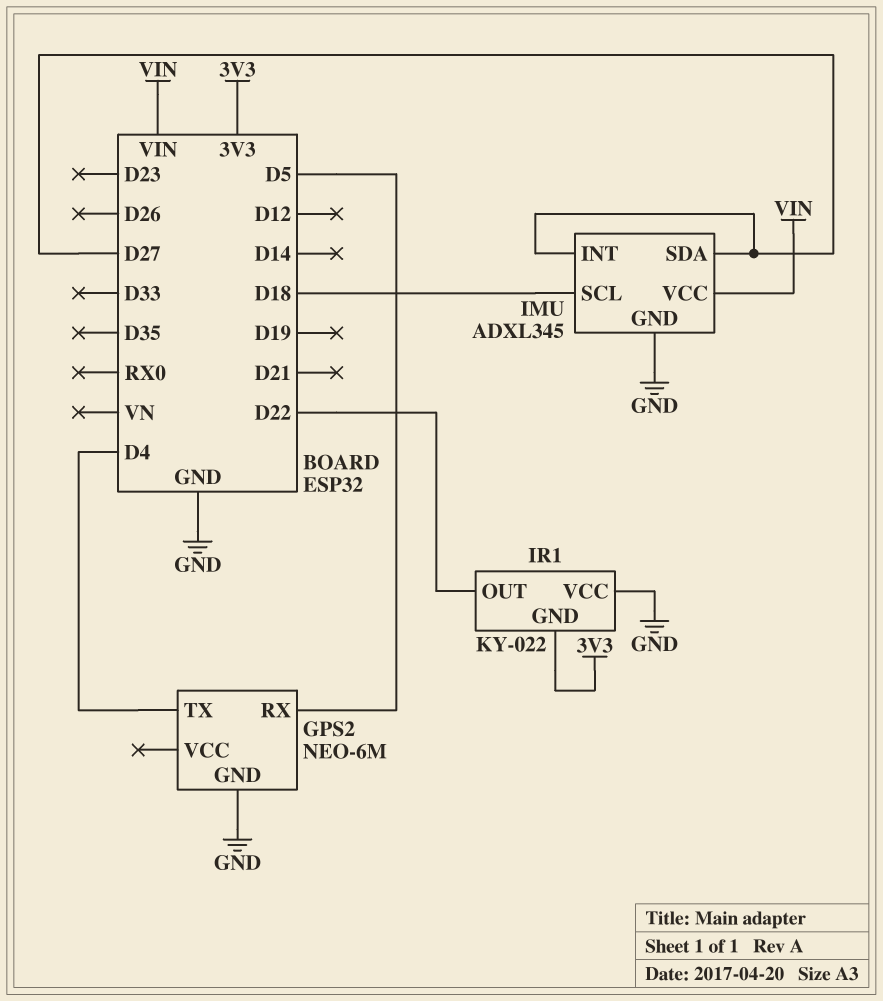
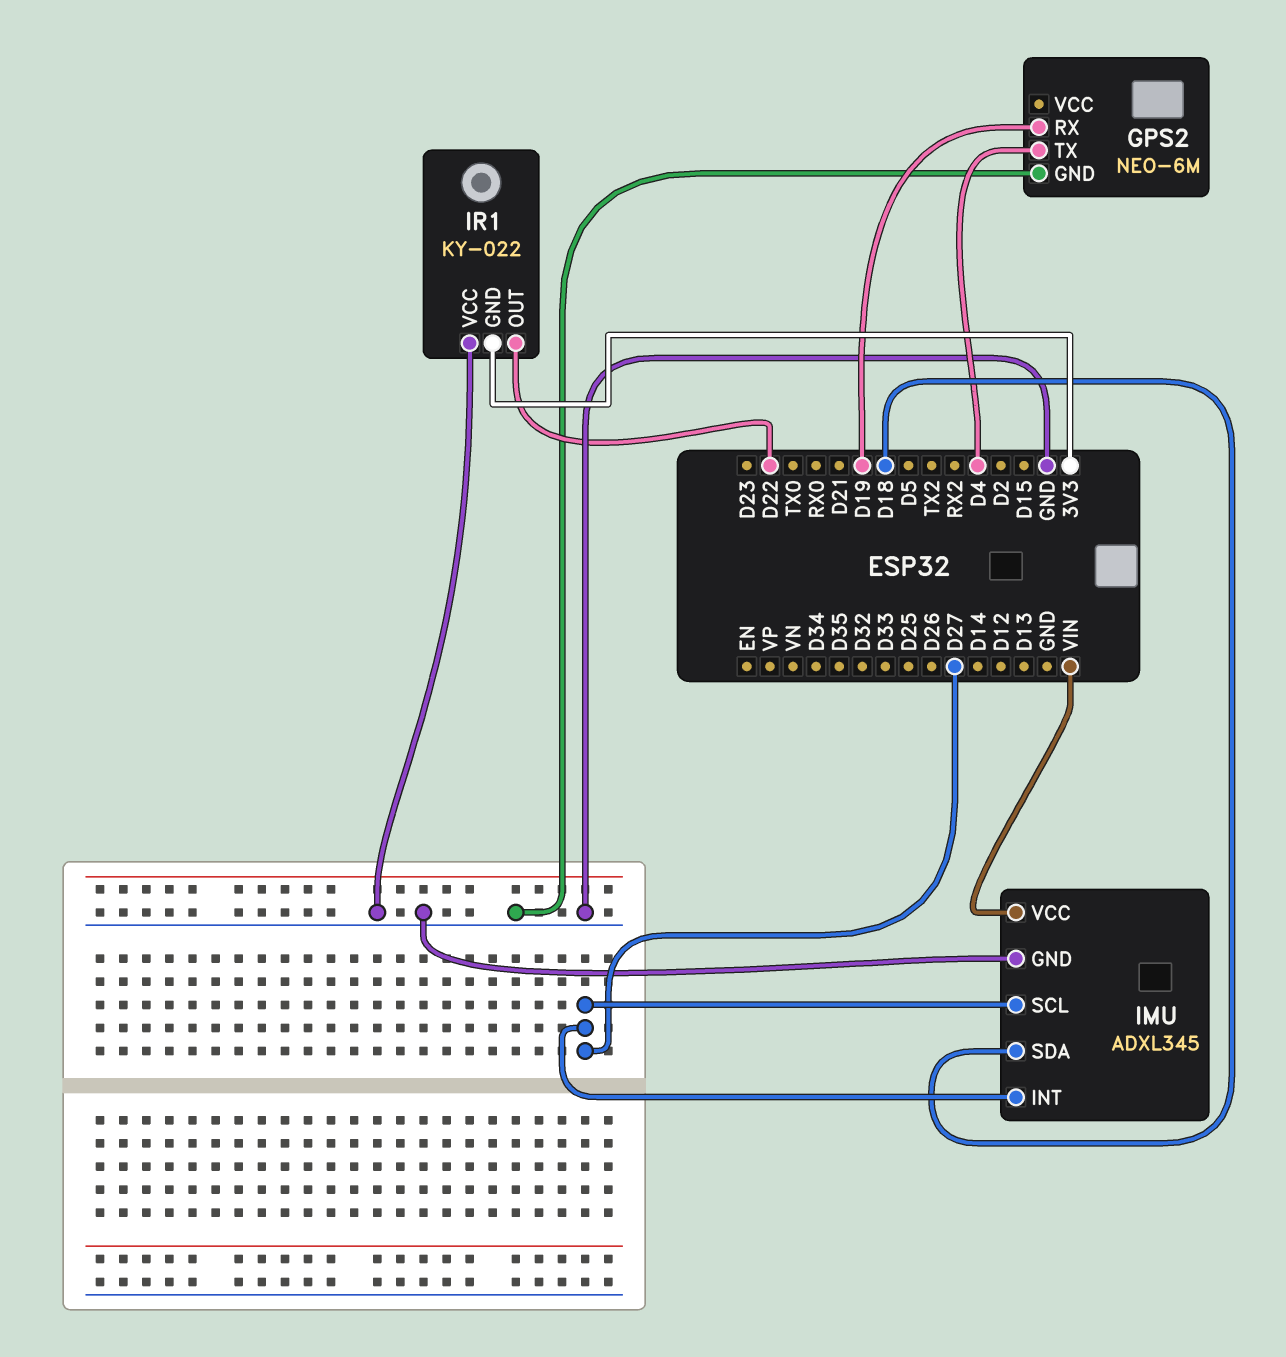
GPS2 pin RX: D5 -> D19
IMU pin SCL: D18 -> D27
IMU pin SDA: D27 -> D18

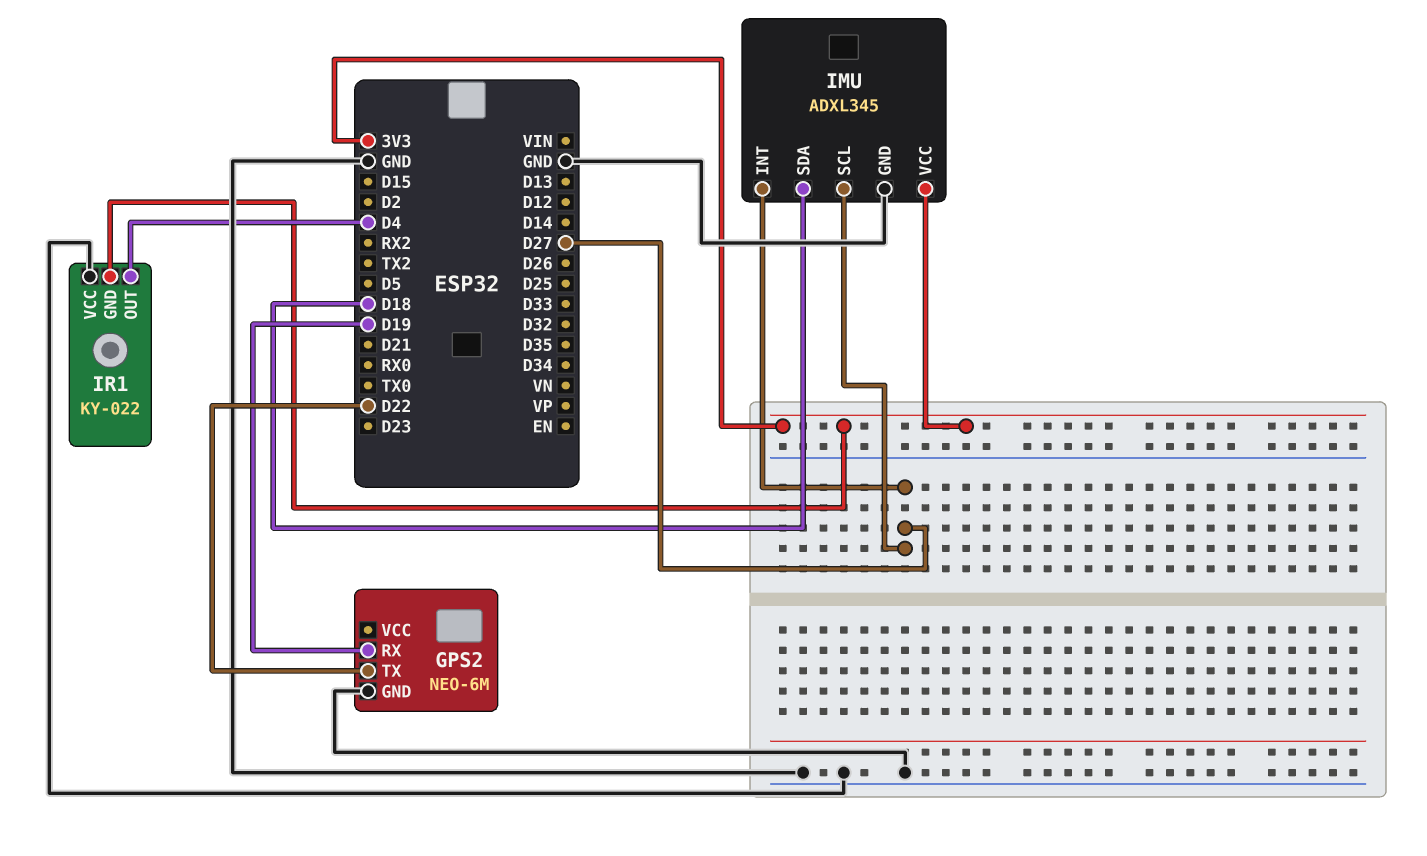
GPS2 pin TX: D4 -> D22
IMU pin VCC: VIN -> 3V3
IR1 pin OUT: D22 -> D4

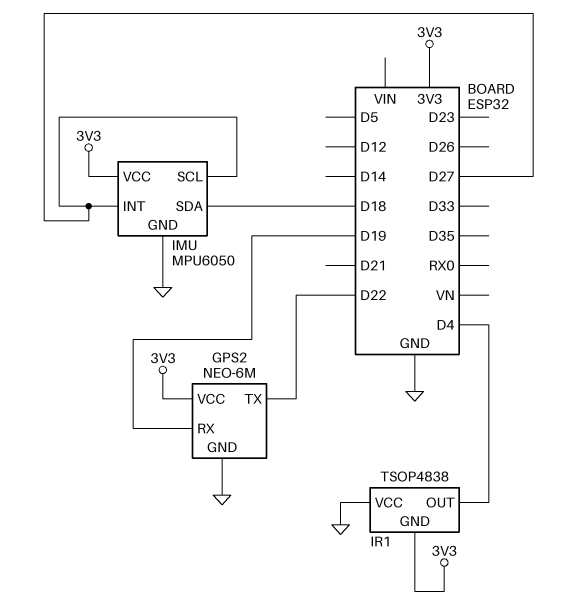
GPS2 pin VCC: none -> 3V3
IMU: ADXL345 -> MPU6050
IR1: KY-022 -> TSOP4838

